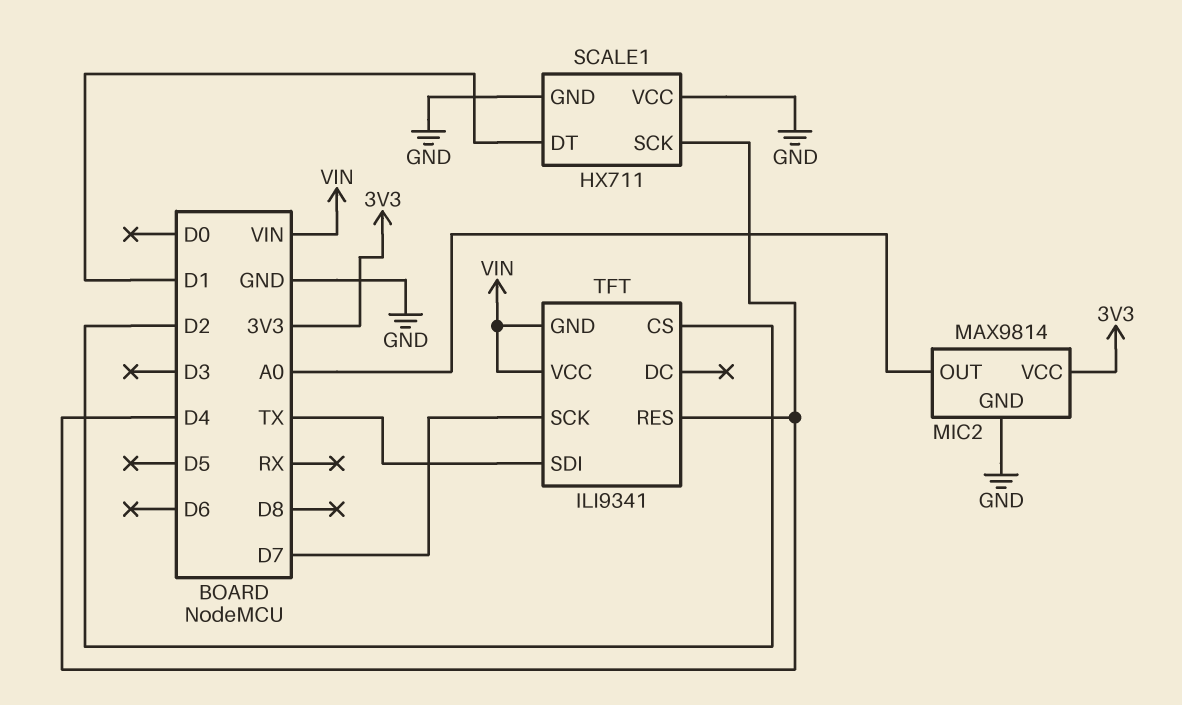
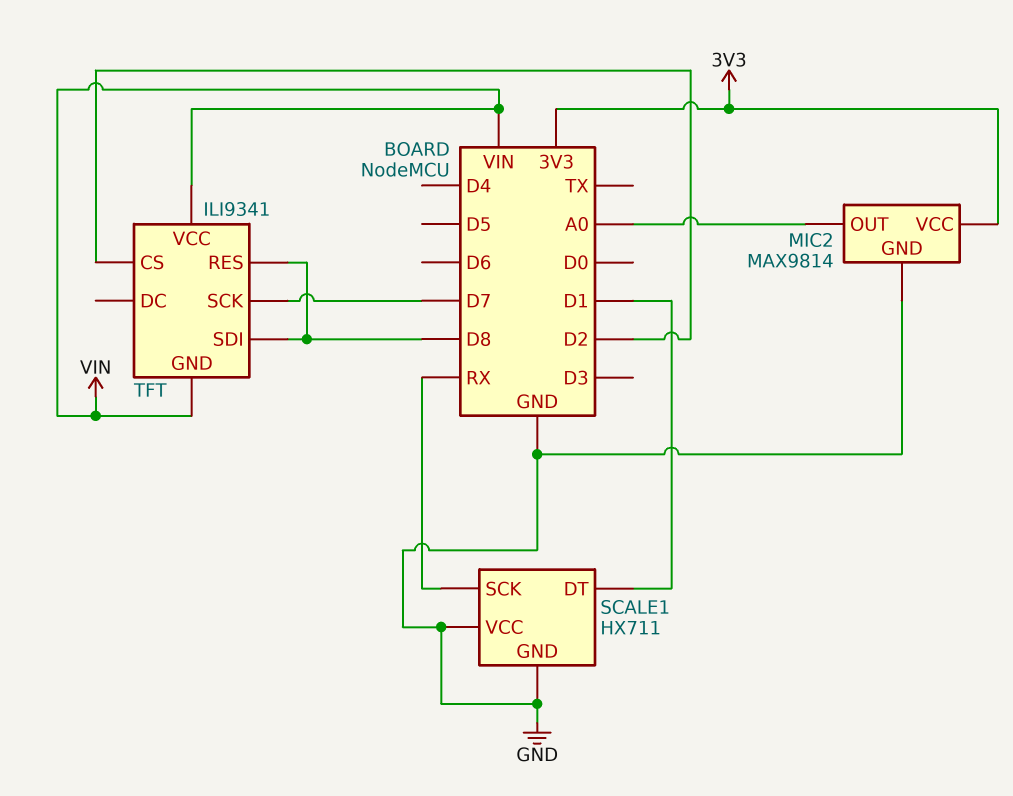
SCALE1 pin SCK: D4 -> RX
TFT pin RES: D4 -> D8
TFT pin SDI: TX -> D8

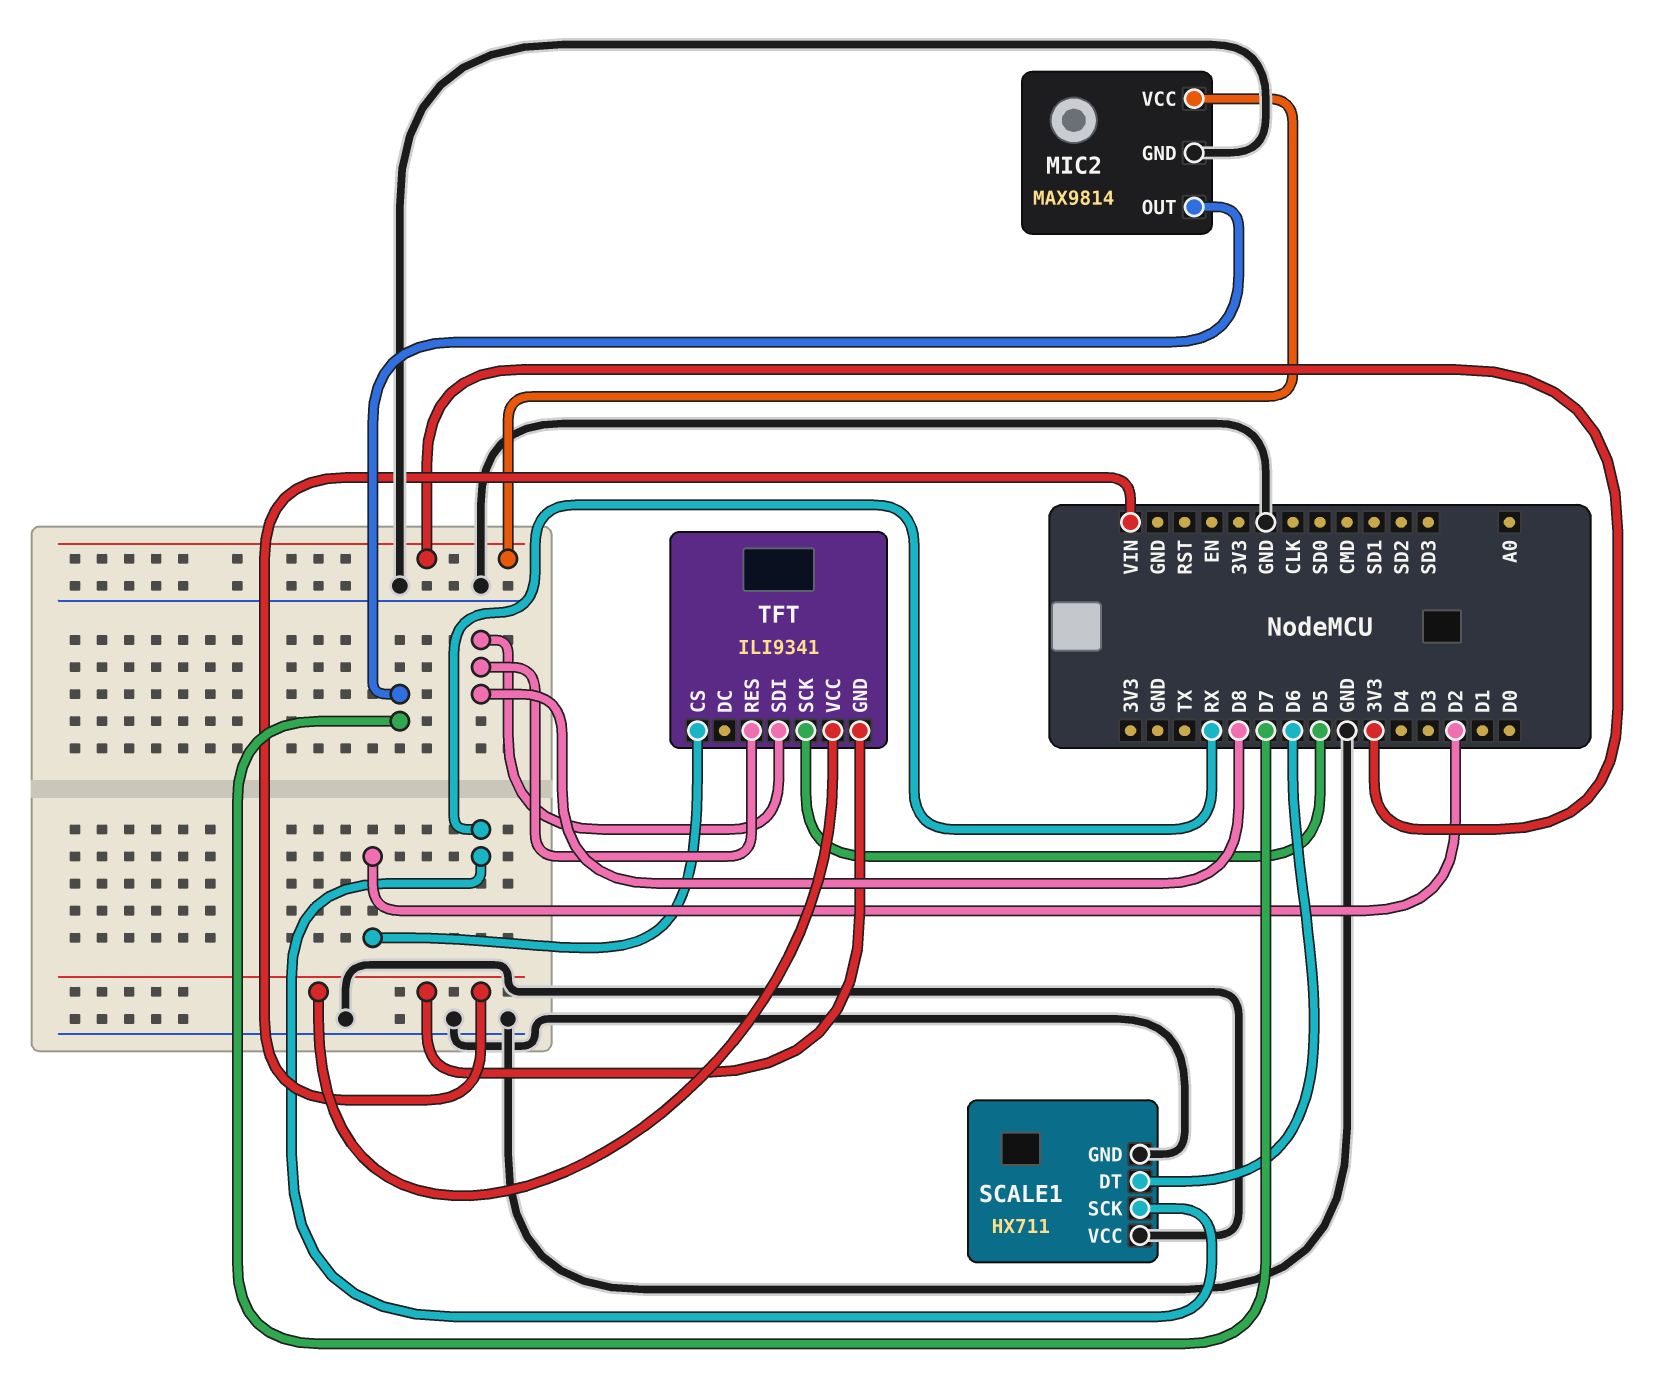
MIC2 pin OUT: A0 -> D7
SCALE1 pin DT: D1 -> D6
TFT pin SCK: D7 -> D5

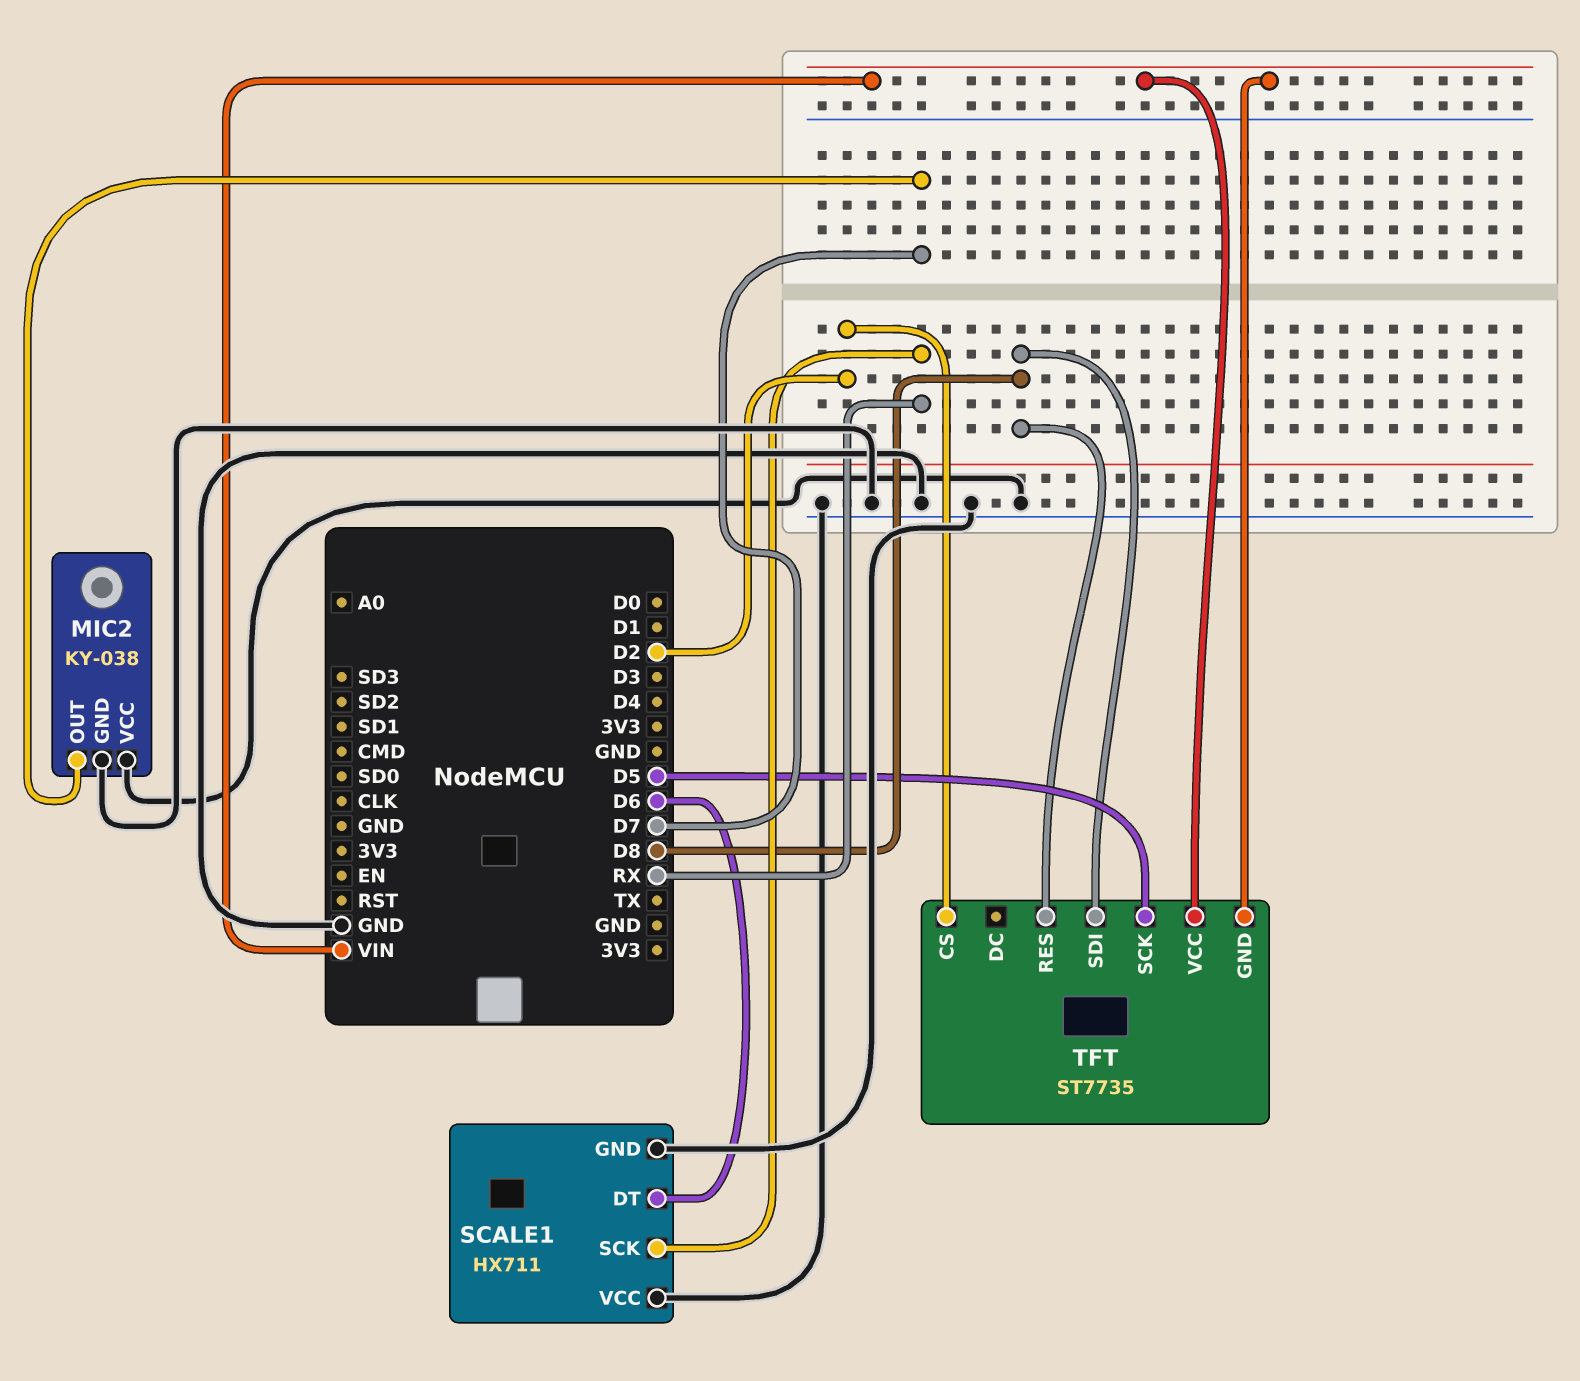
MIC2: MAX9814 -> KY-038
MIC2 pin VCC: 3V3 -> GND
TFT: ILI9341 -> ST7735

